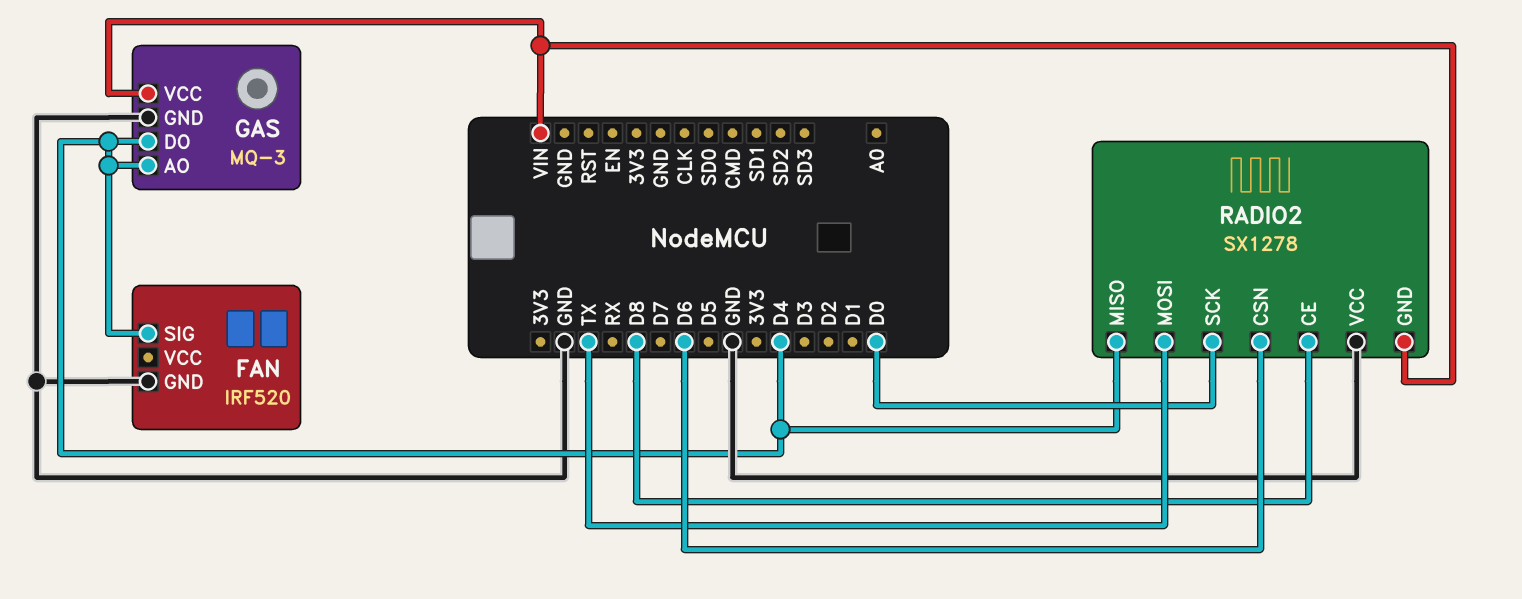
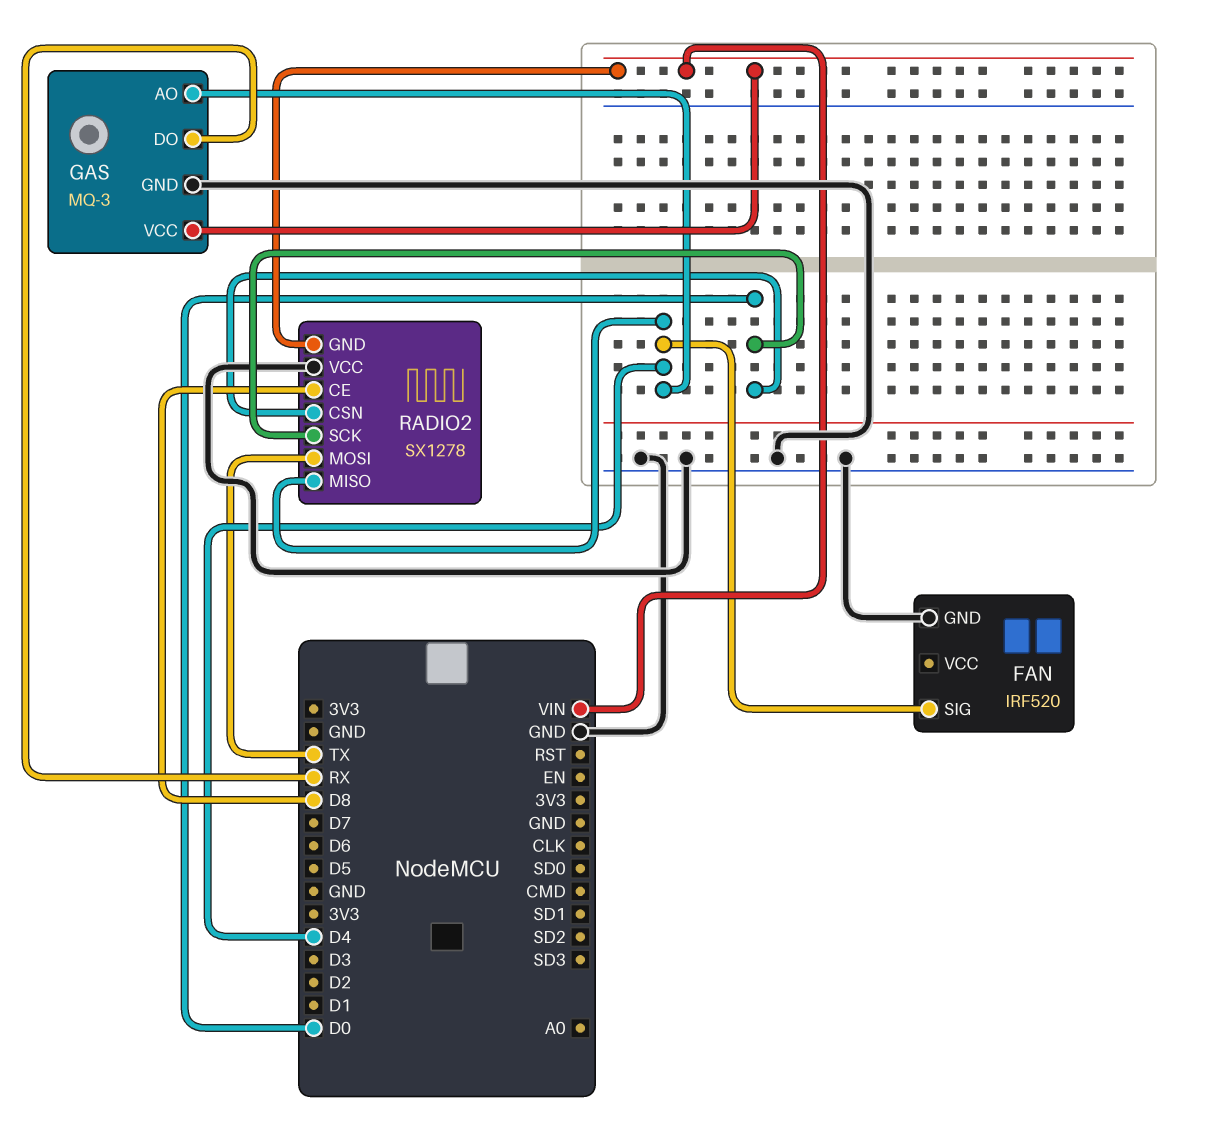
GAS pin DO: D4 -> RX
RADIO2 pin CSN: D6 -> D0

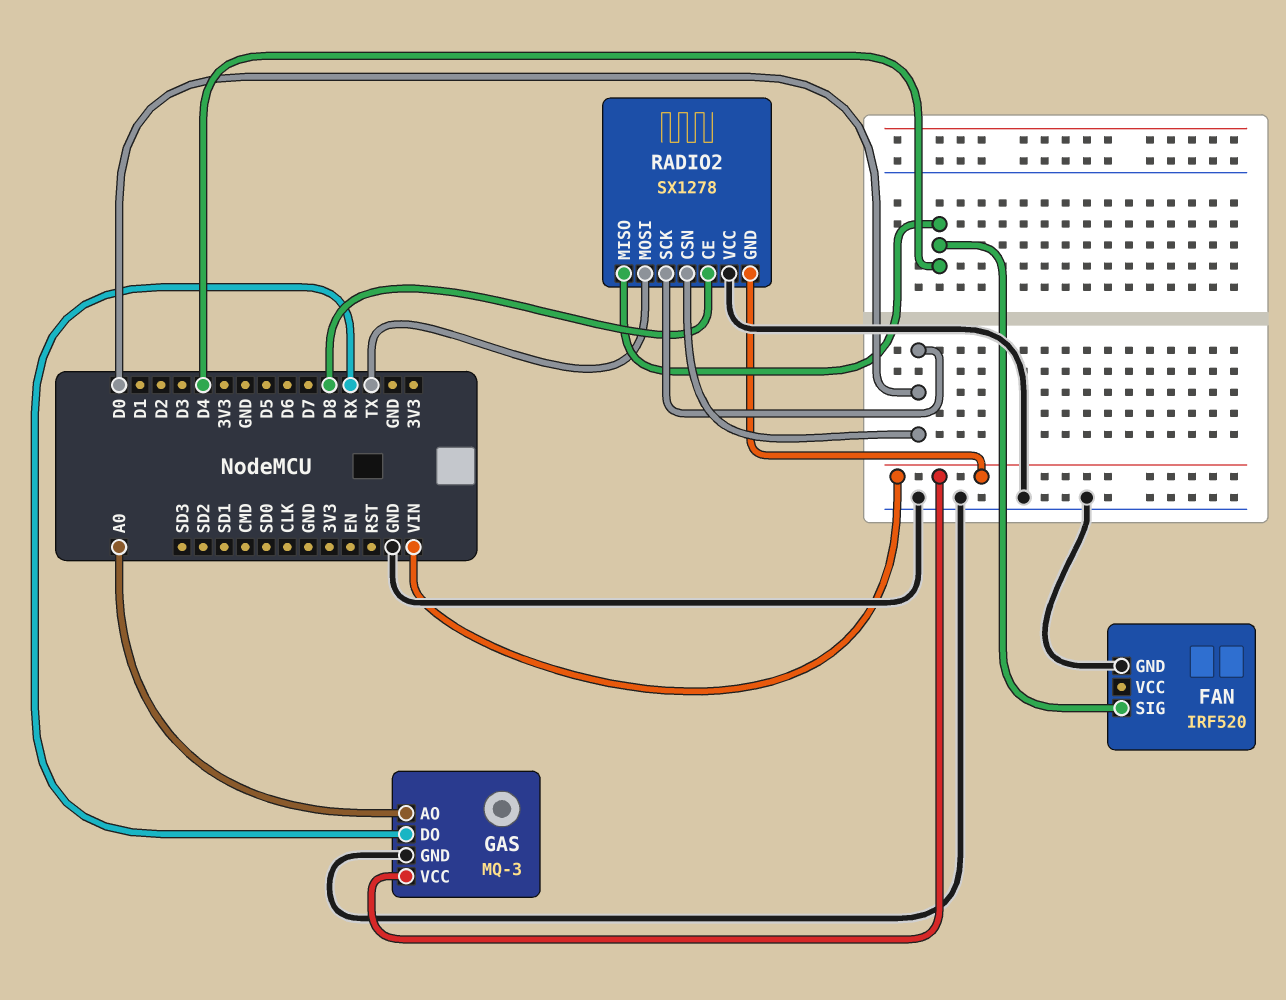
GAS pin AO: D4 -> A0

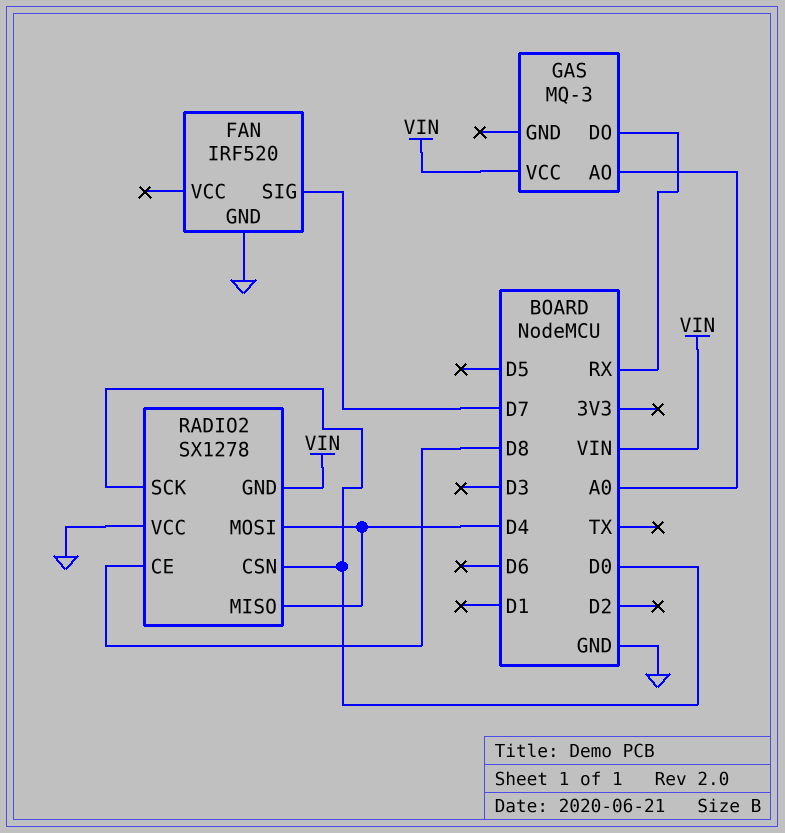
FAN pin SIG: D4 -> D7
GAS pin GND: GND -> none
RADIO2 pin MOSI: TX -> D4

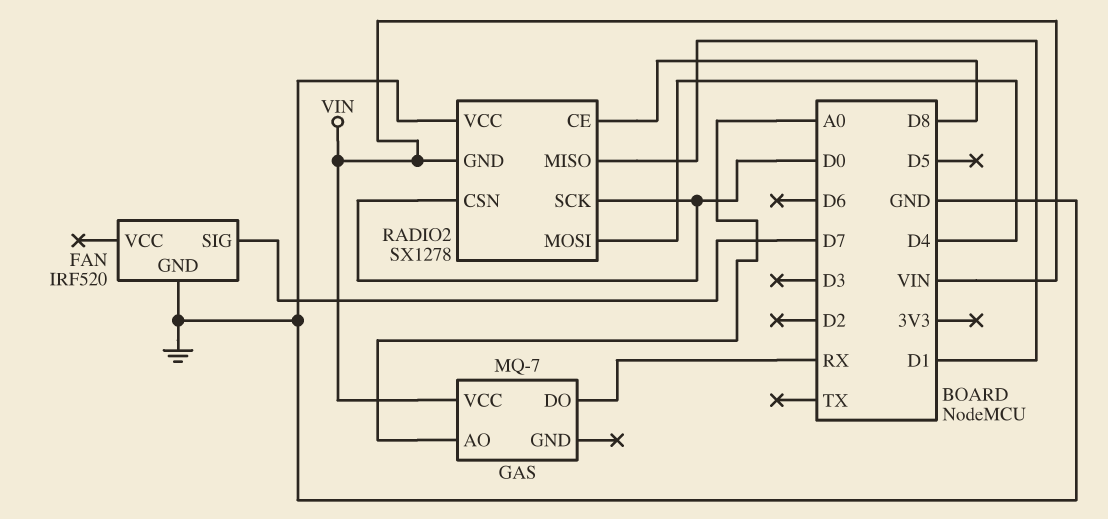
GAS: MQ-3 -> MQ-7
RADIO2 pin MISO: D4 -> D1

